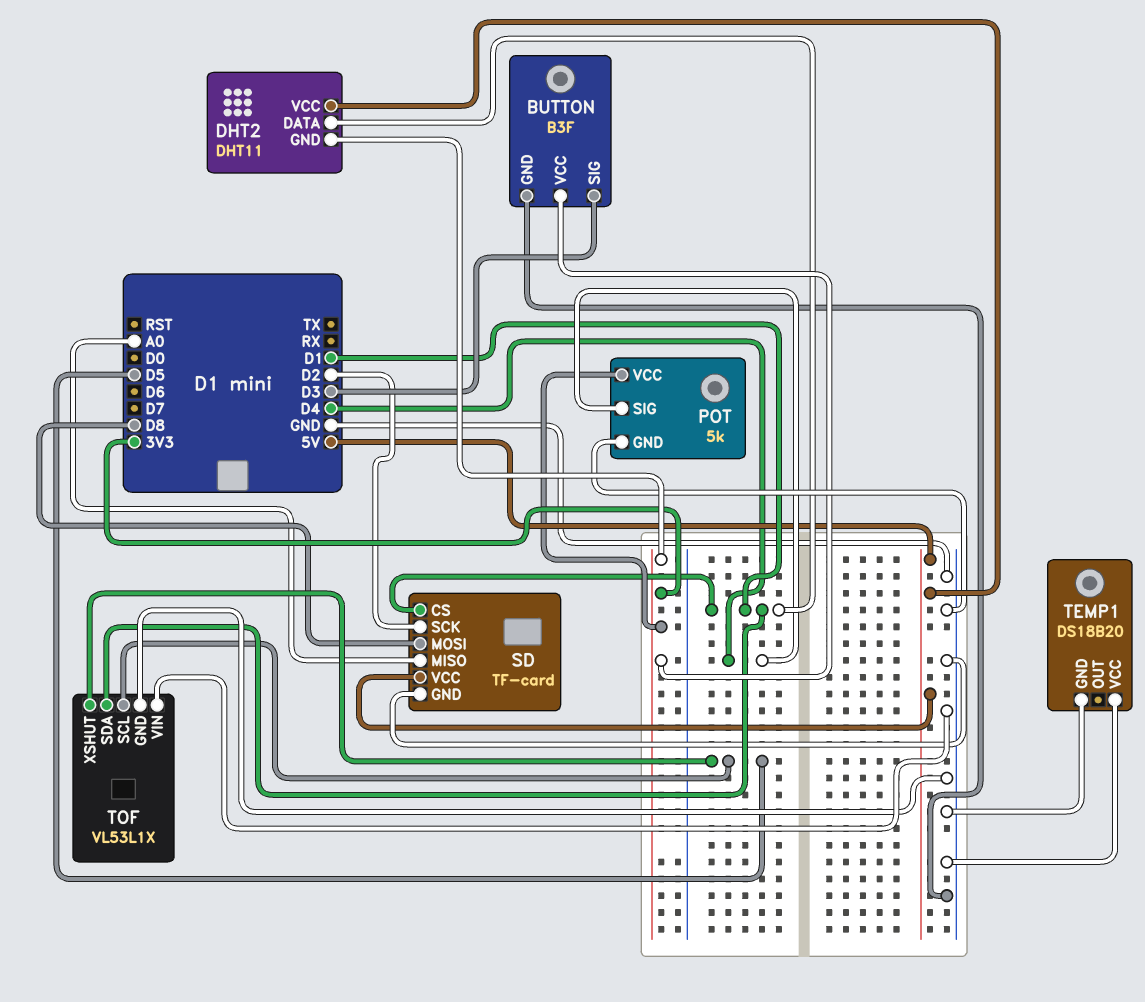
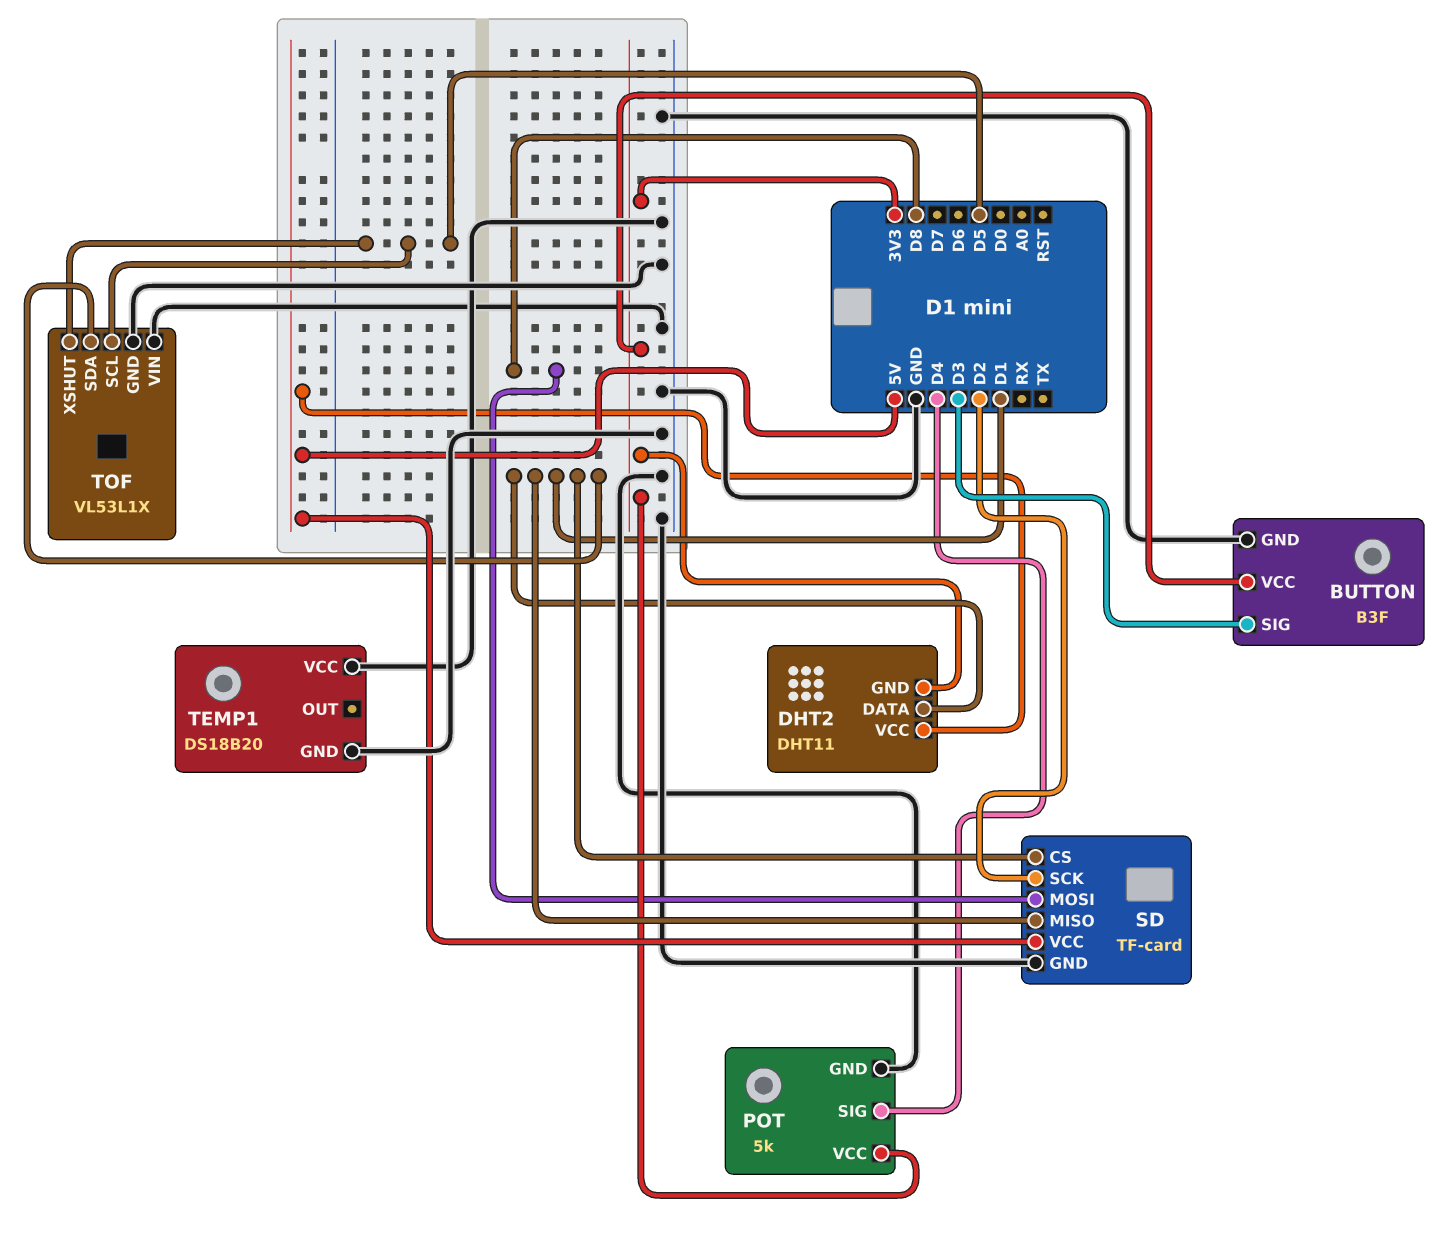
SD pin MISO: A0 -> D1

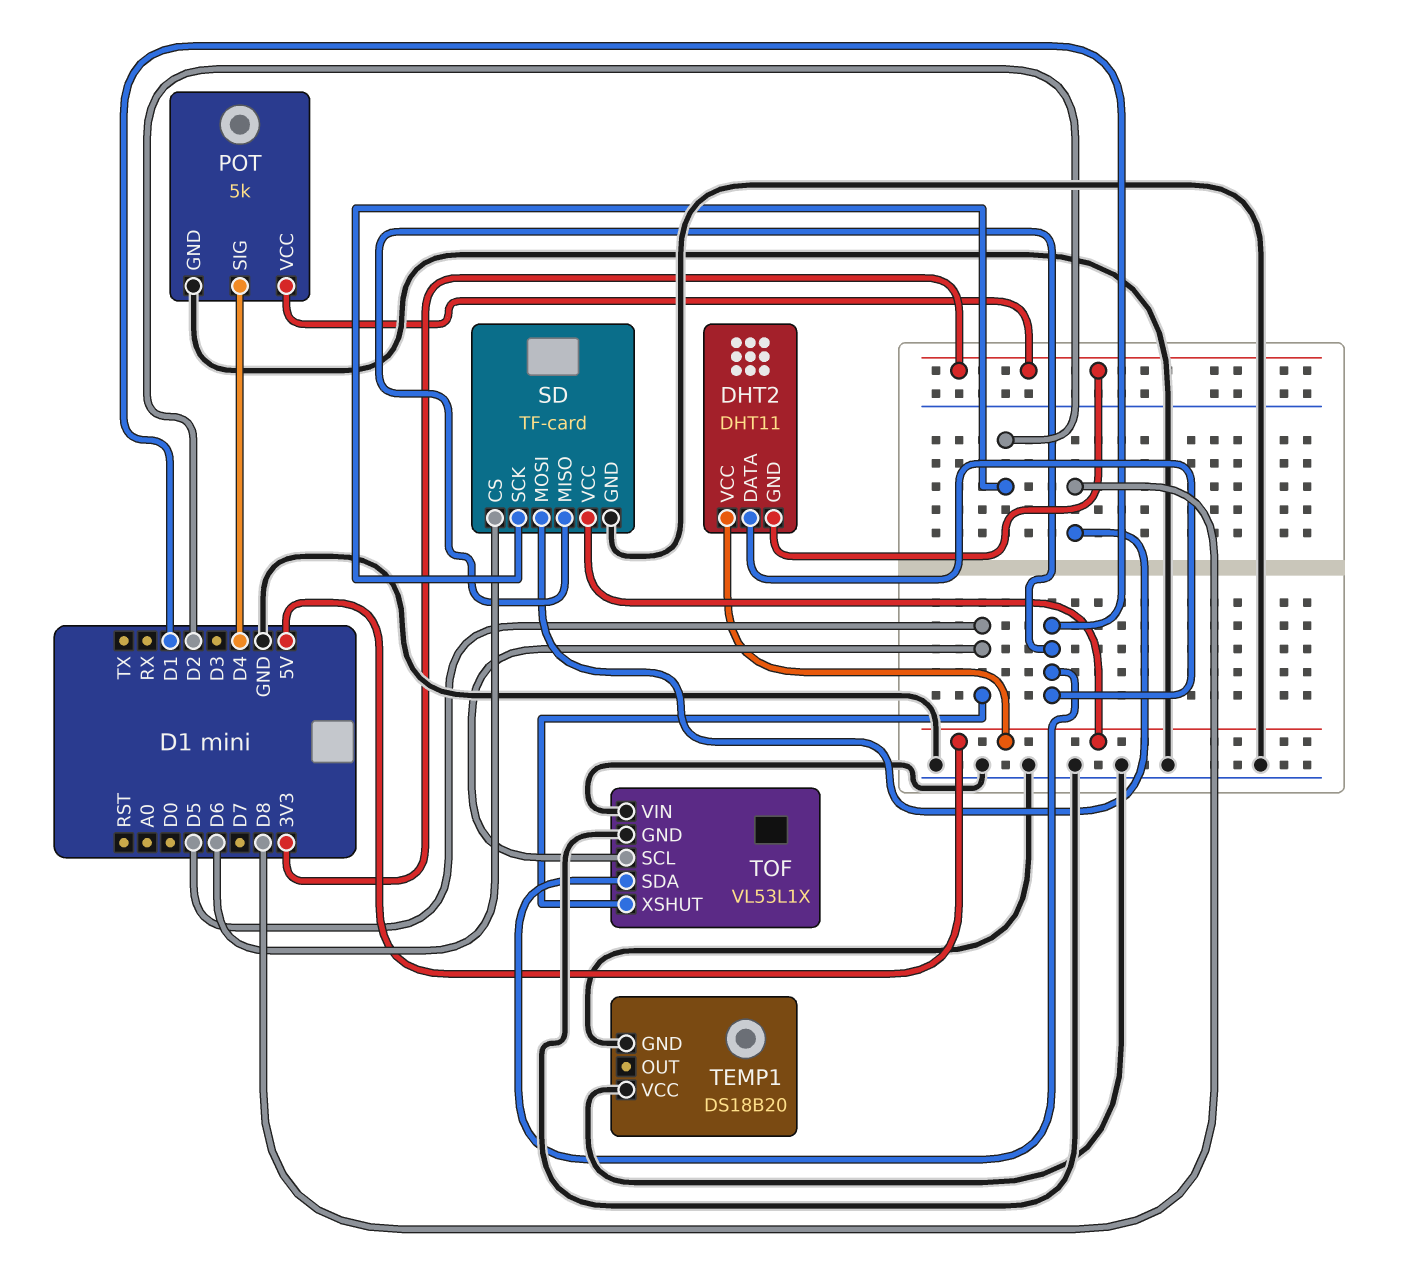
BUTTON: B3F -> none
BUTTON pin GND: GND -> none
BUTTON pin SIG: D3 -> none
BUTTON pin VCC: 3V3 -> none
SD pin CS: D1 -> D6

